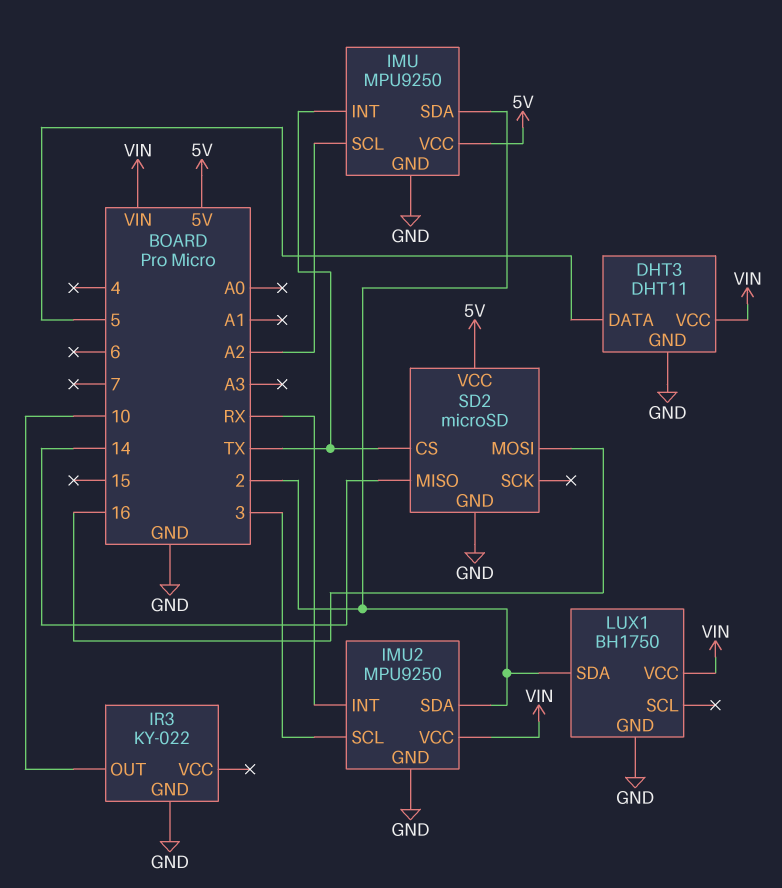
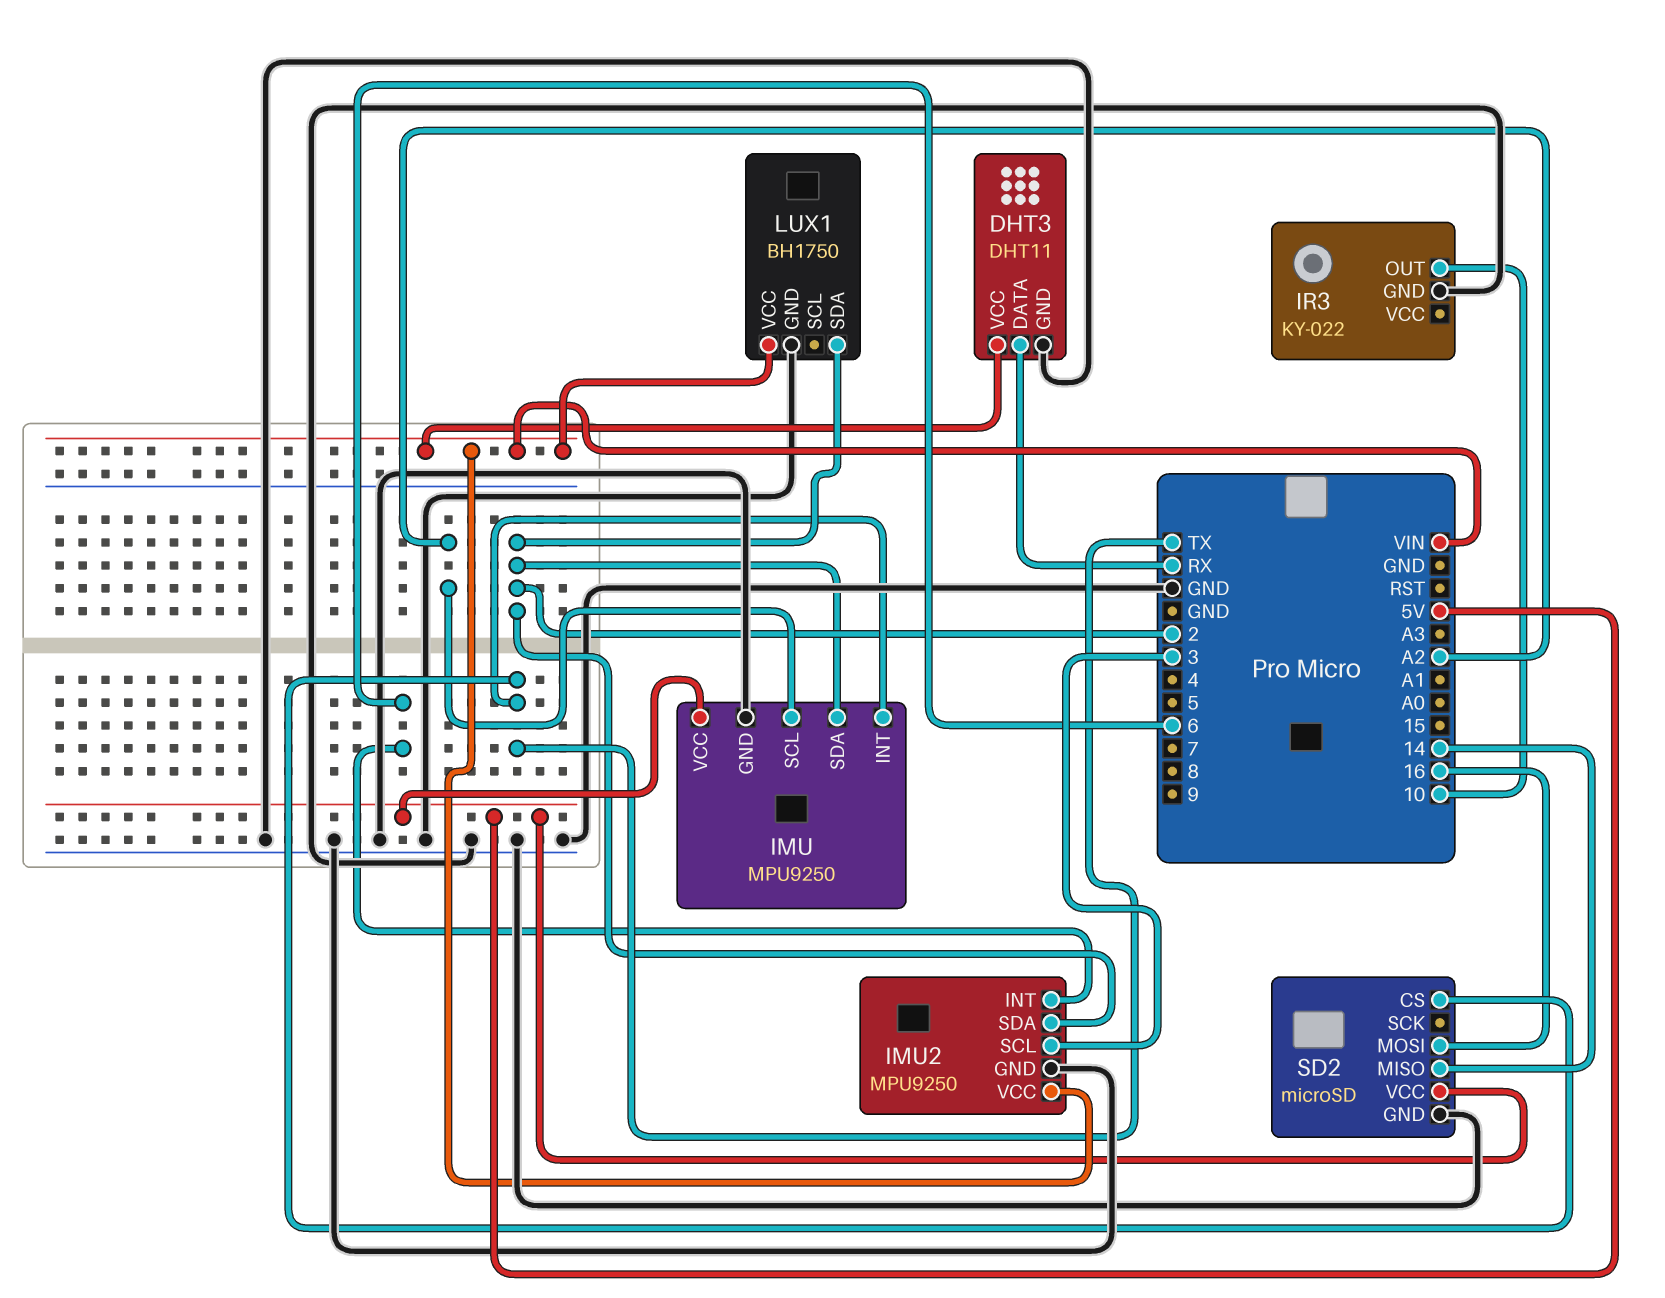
DHT3 pin DATA: 5 -> RX
IMU2 pin INT: RX -> 6

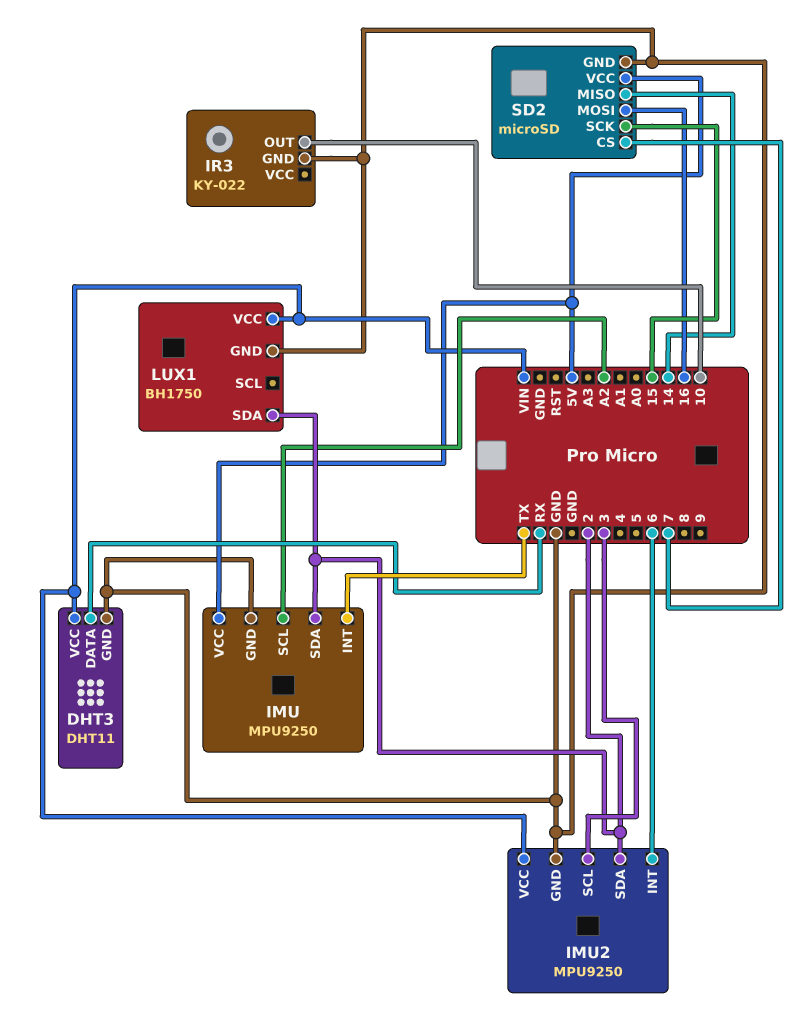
SD2 pin CS: TX -> 7
SD2 pin SCK: none -> 15

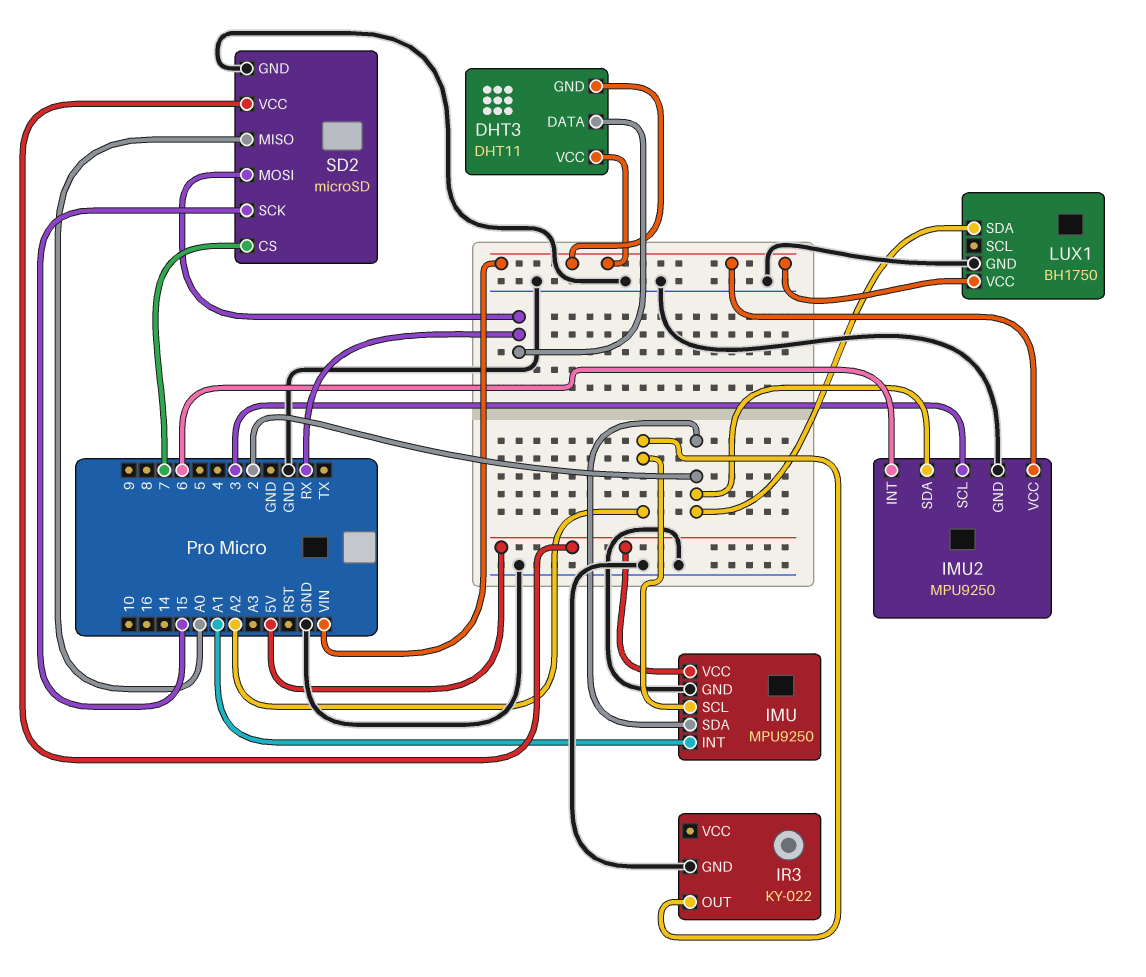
DHT3 pin GND: GND -> VIN
IMU pin INT: TX -> A1
IR3 pin OUT: 10 -> A2
SD2 pin MISO: 14 -> A0
SD2 pin MOSI: 16 -> RX

